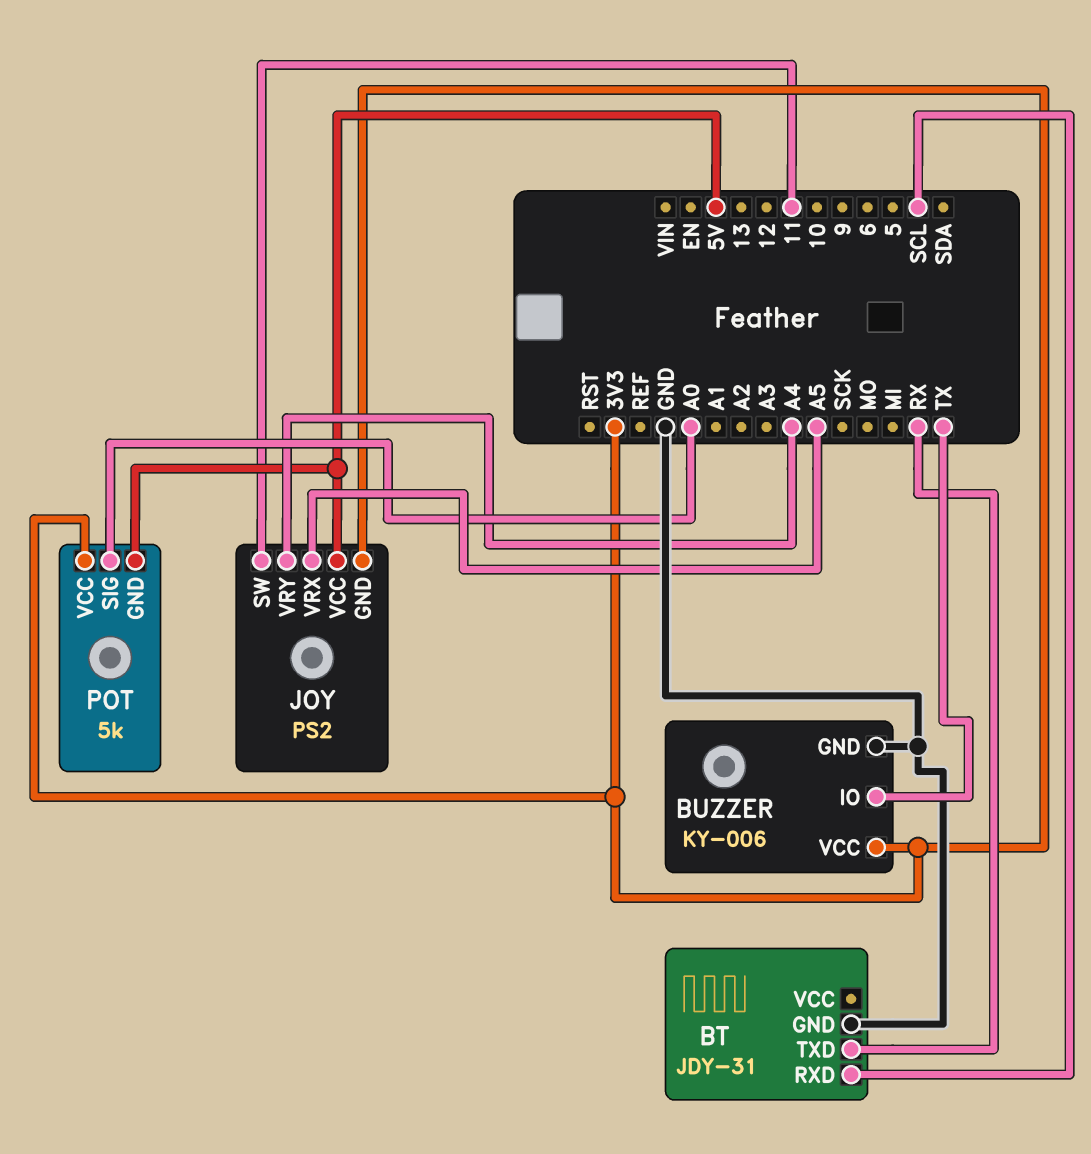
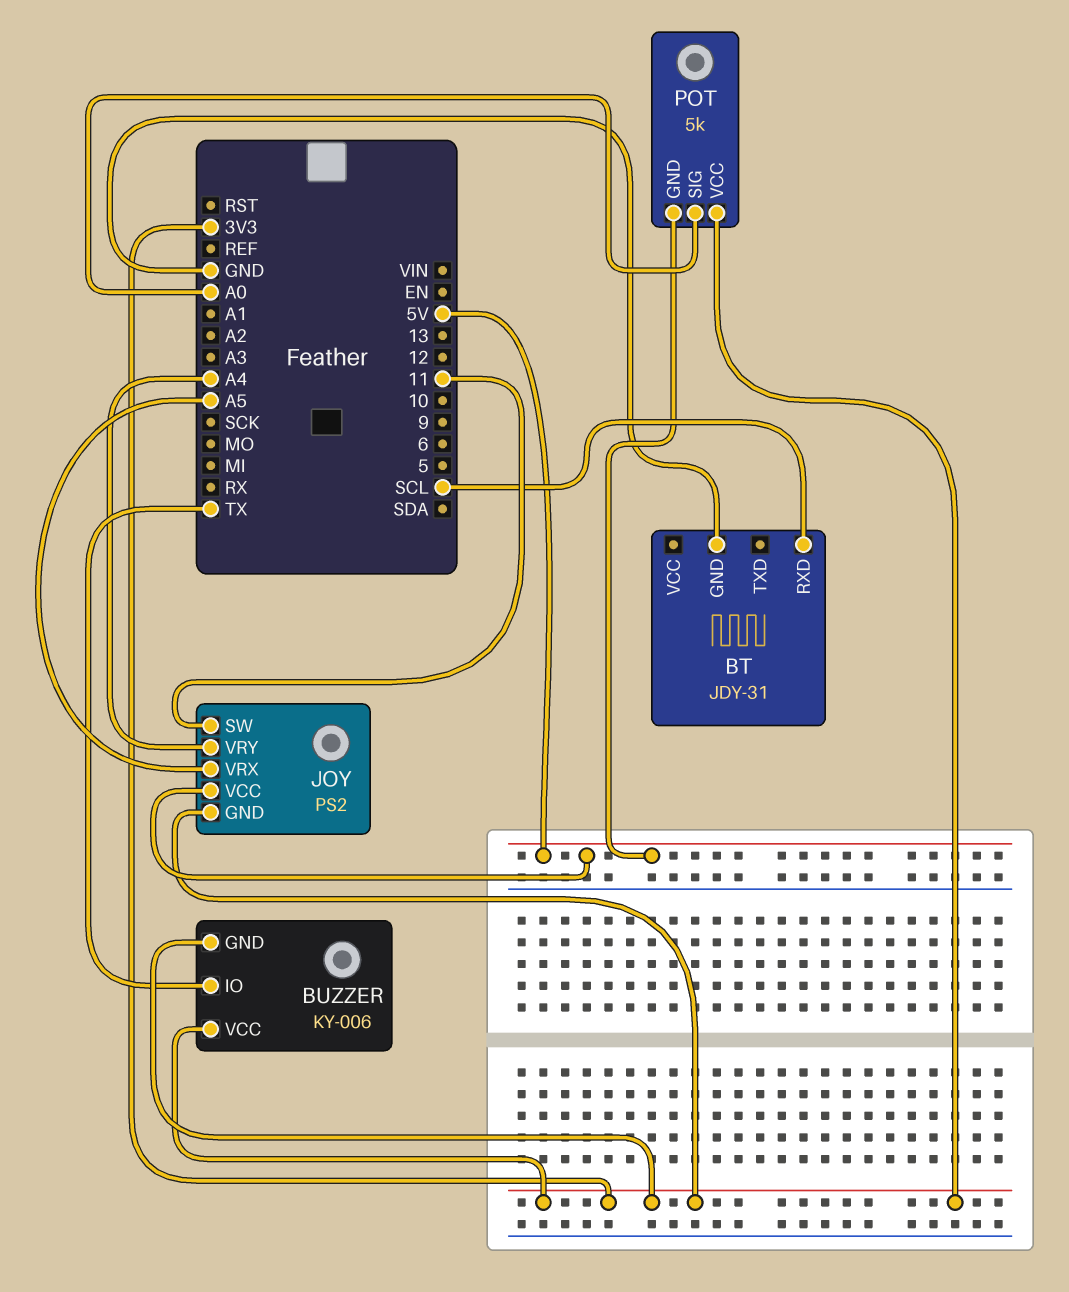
BT pin TXD: RX -> none
BUZZER pin GND: GND -> 3V3

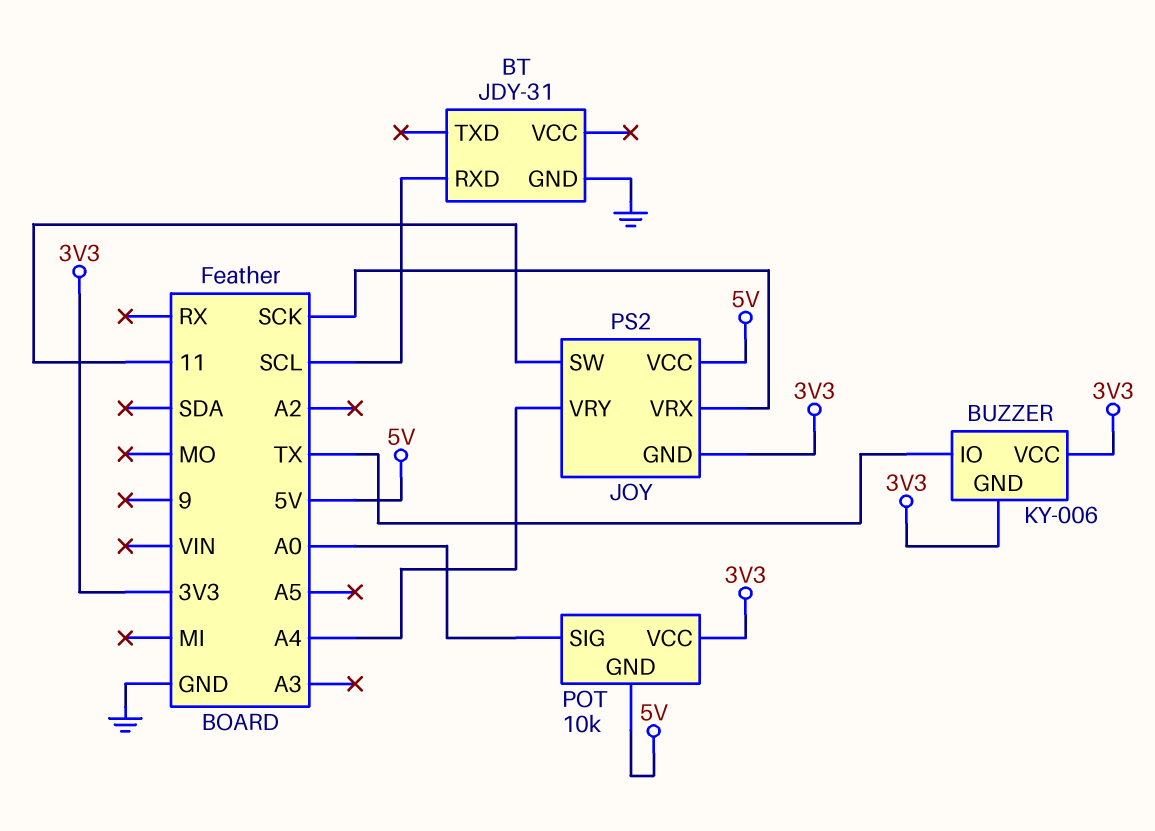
JOY pin VRX: A5 -> SCK
POT: 5k -> 10k

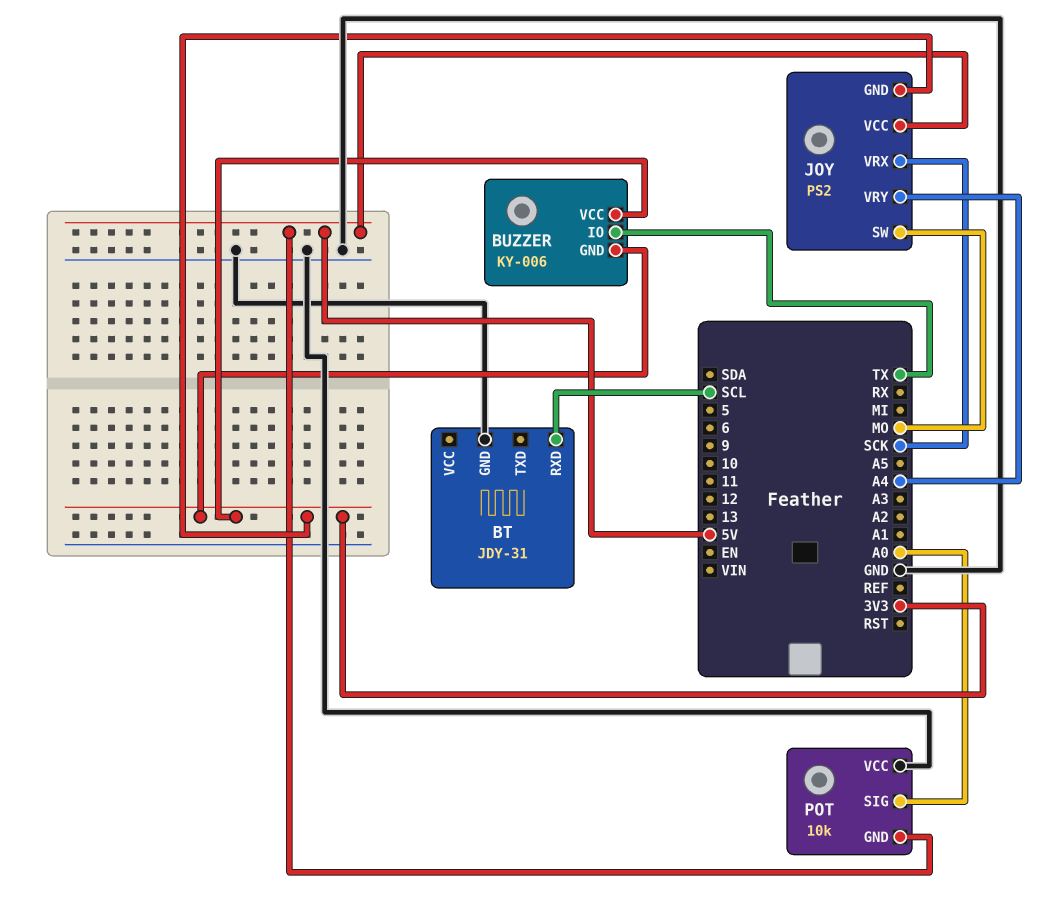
JOY pin SW: 11 -> MO
POT pin VCC: 3V3 -> GND

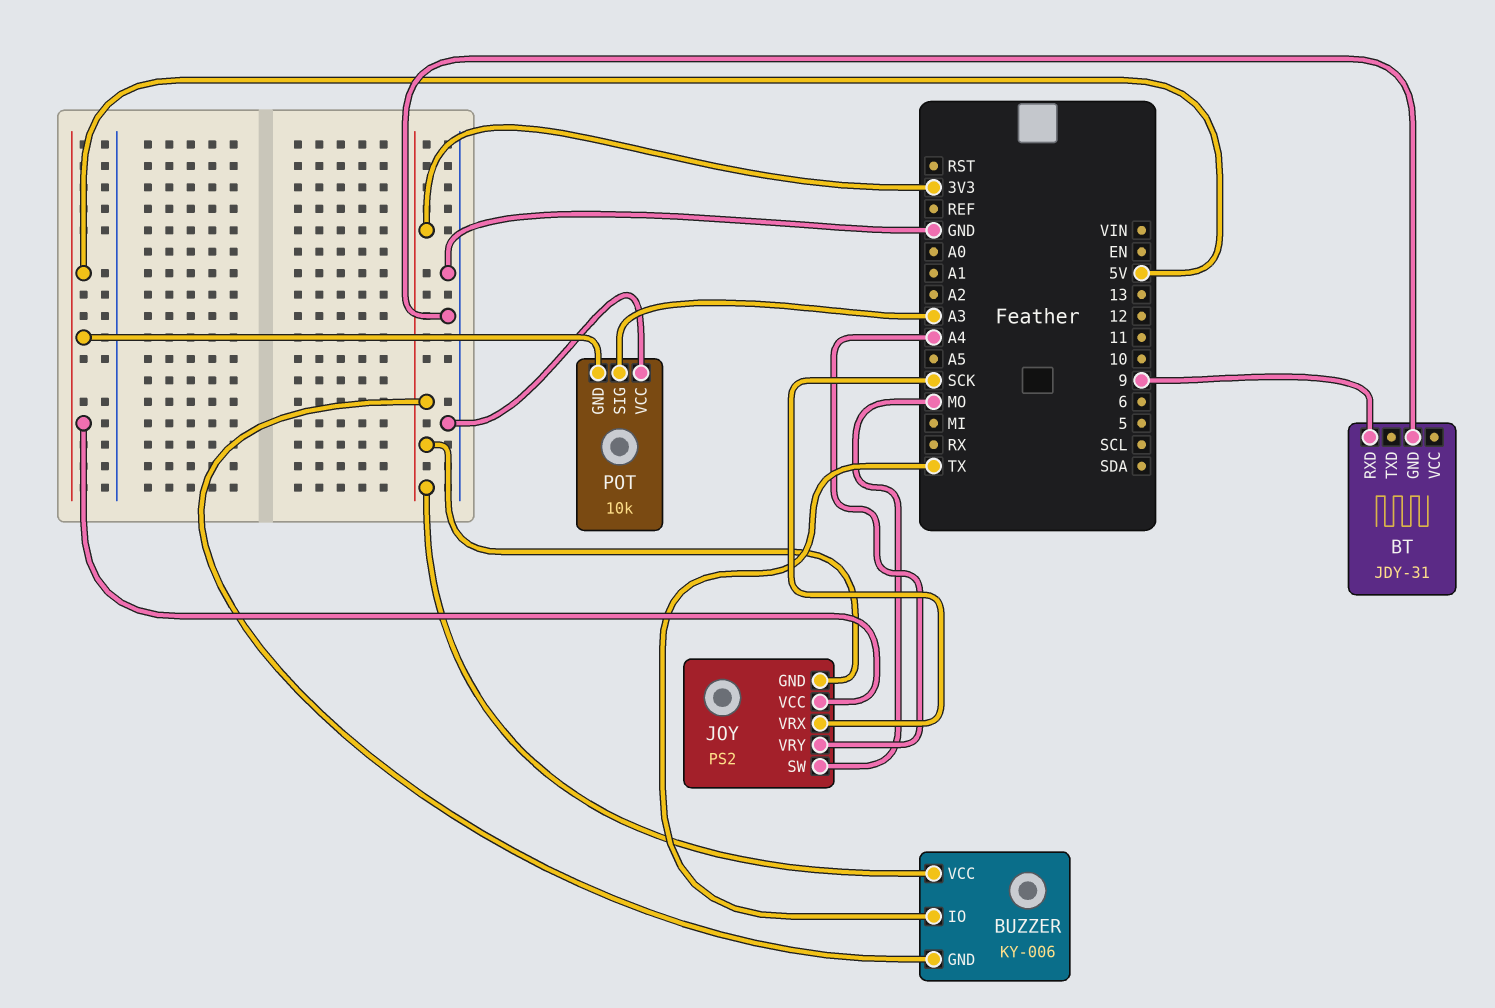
BT pin RXD: SCL -> 9
POT pin SIG: A0 -> A3

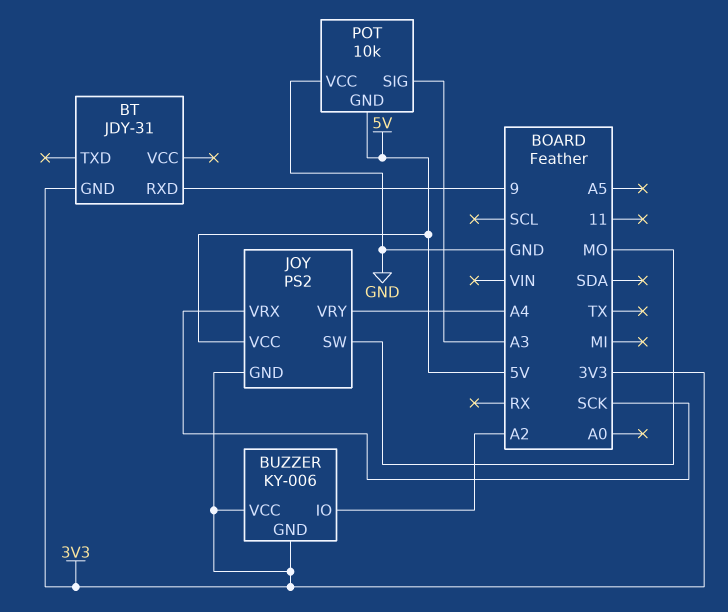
BT pin GND: GND -> 3V3
BUZZER pin IO: TX -> A2

